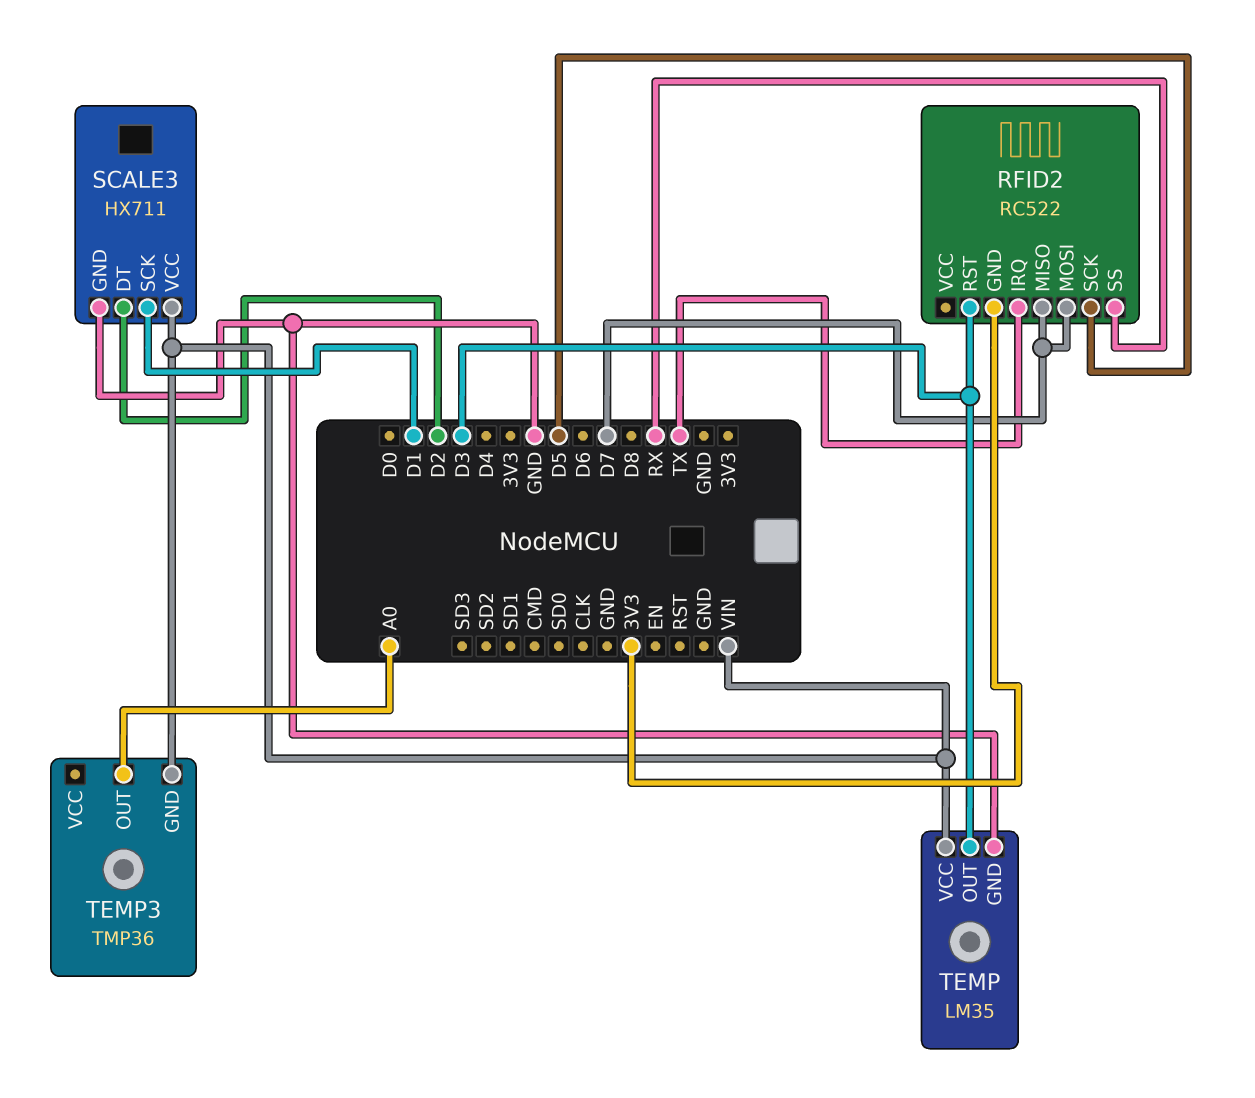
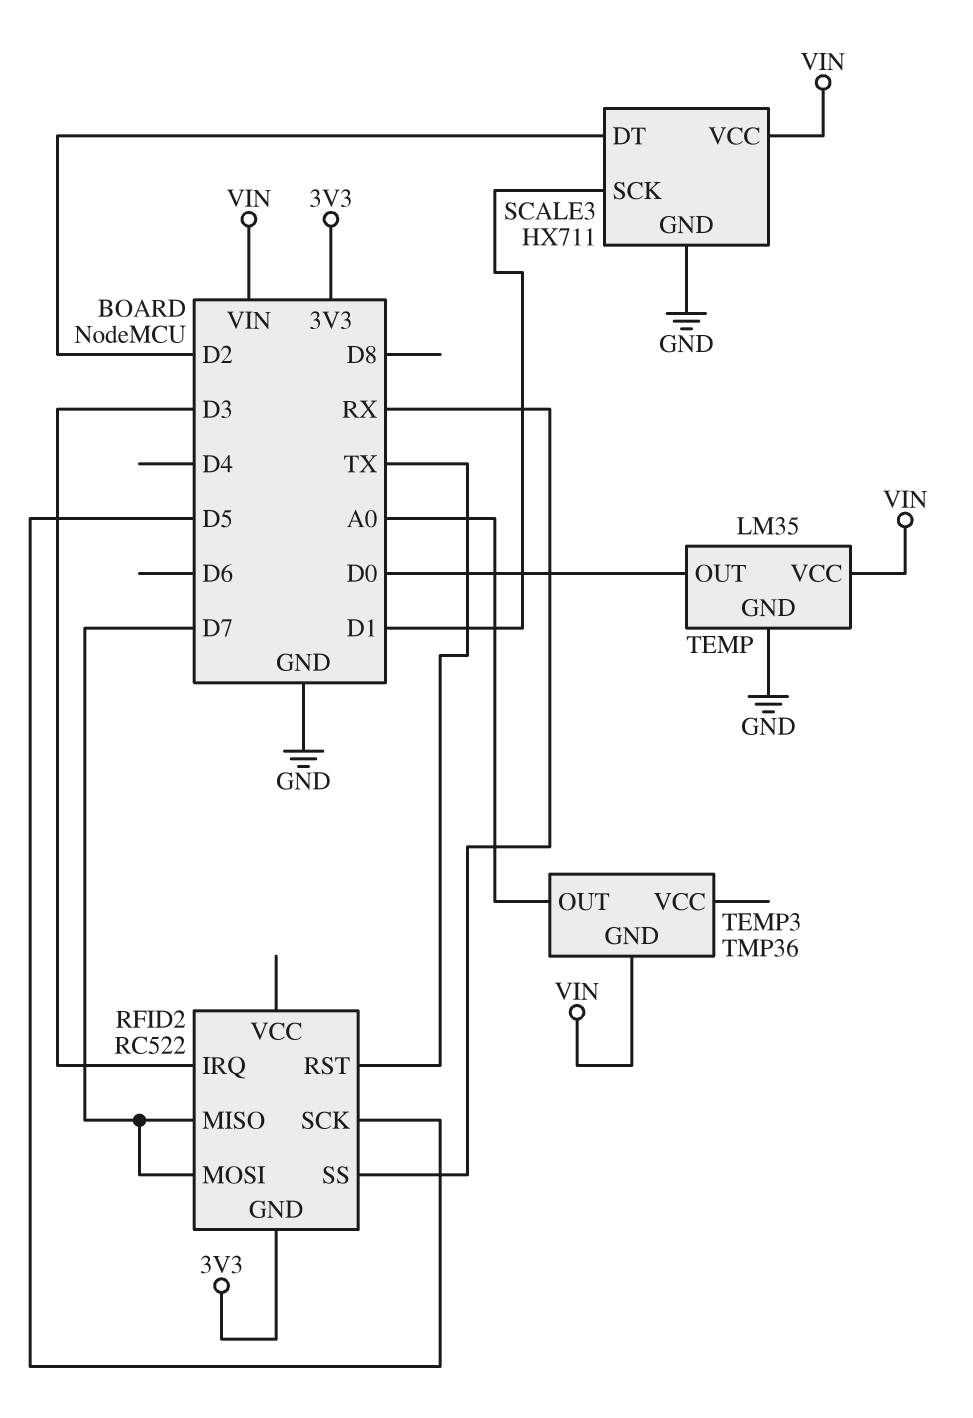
RFID2 pin IRQ: TX -> D3
RFID2 pin RST: D3 -> TX
TEMP pin OUT: D3 -> D0

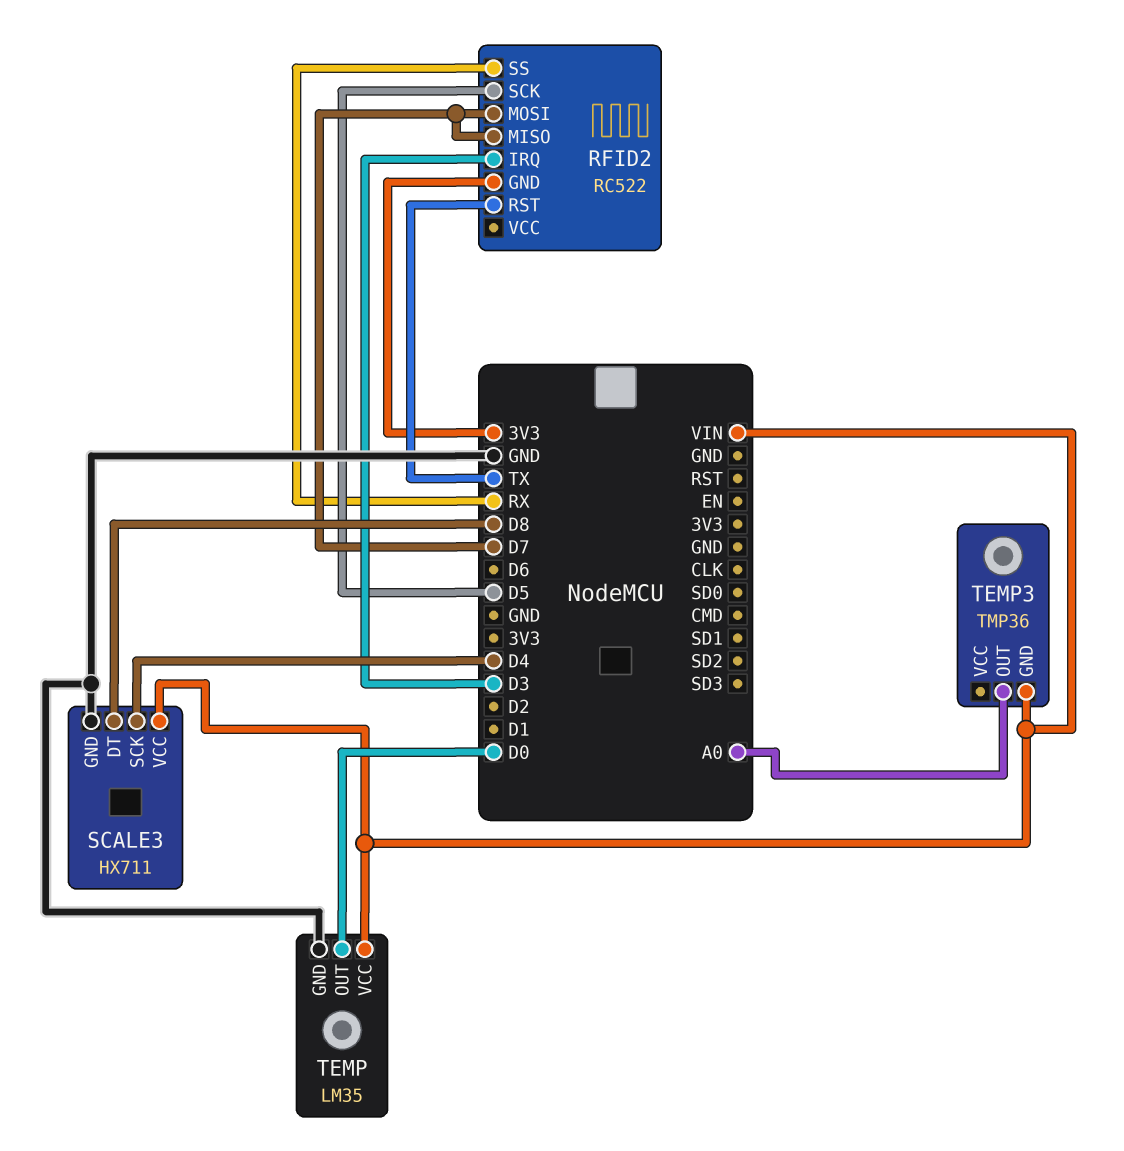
SCALE3 pin DT: D2 -> D8
SCALE3 pin SCK: D1 -> D4

